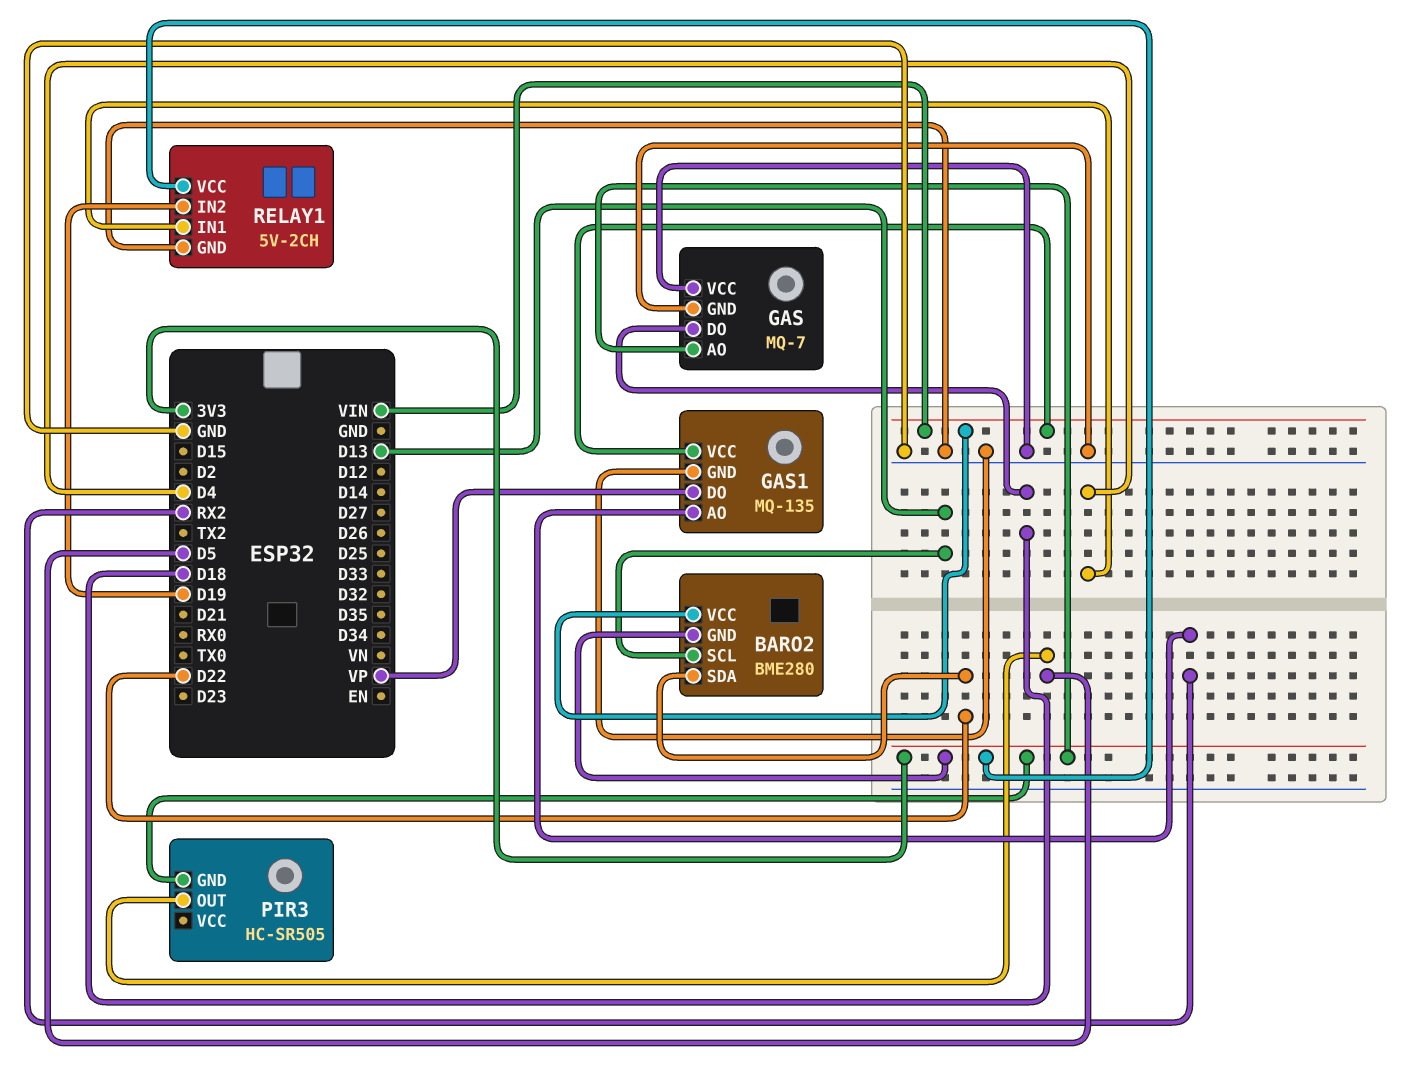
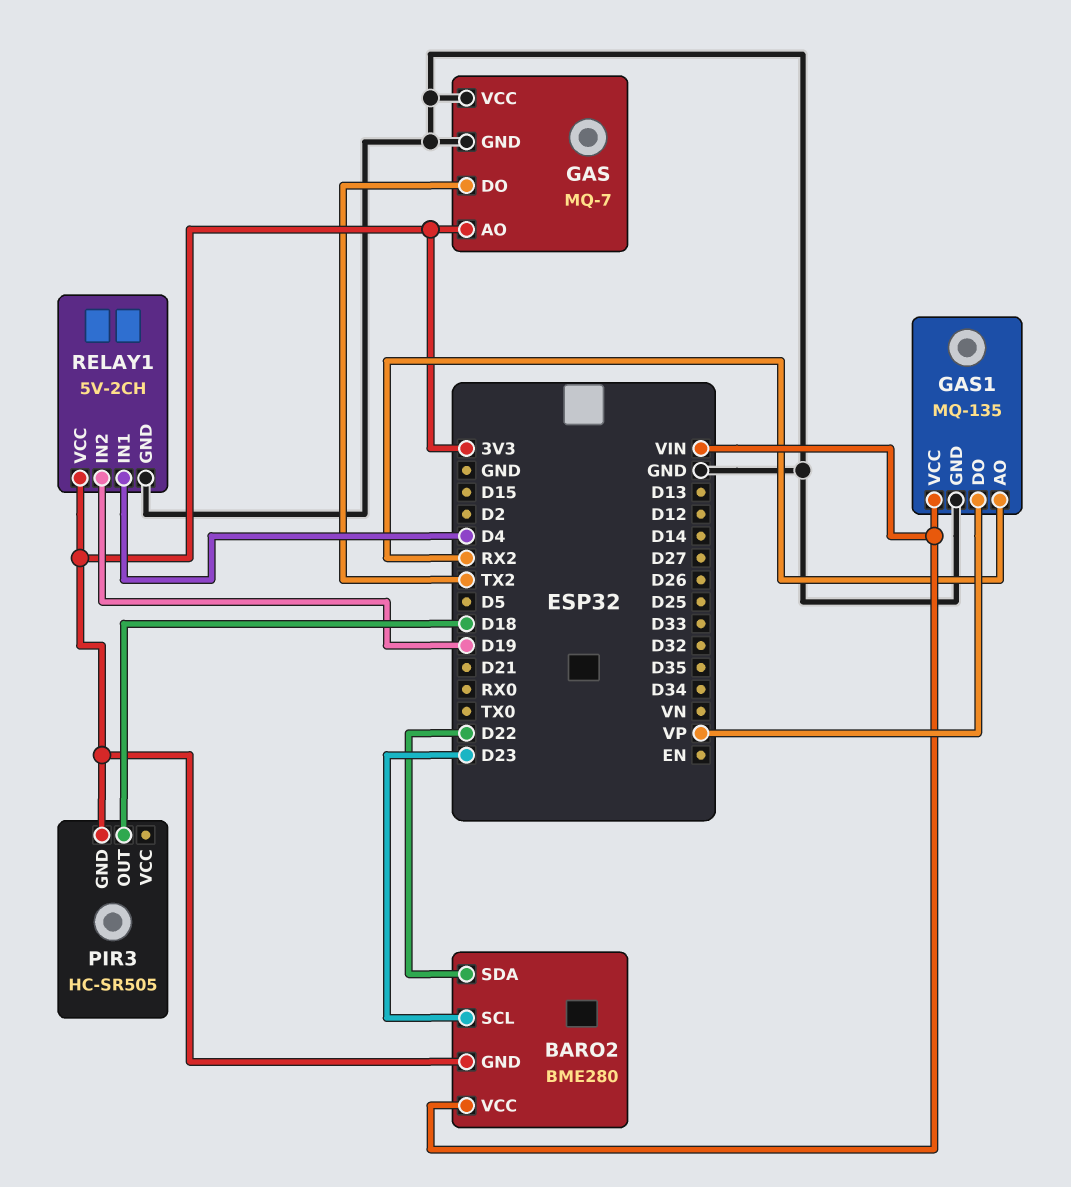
BARO2 pin SCL: D13 -> D23
GAS pin DO: D18 -> TX2
PIR3 pin OUT: D5 -> D18

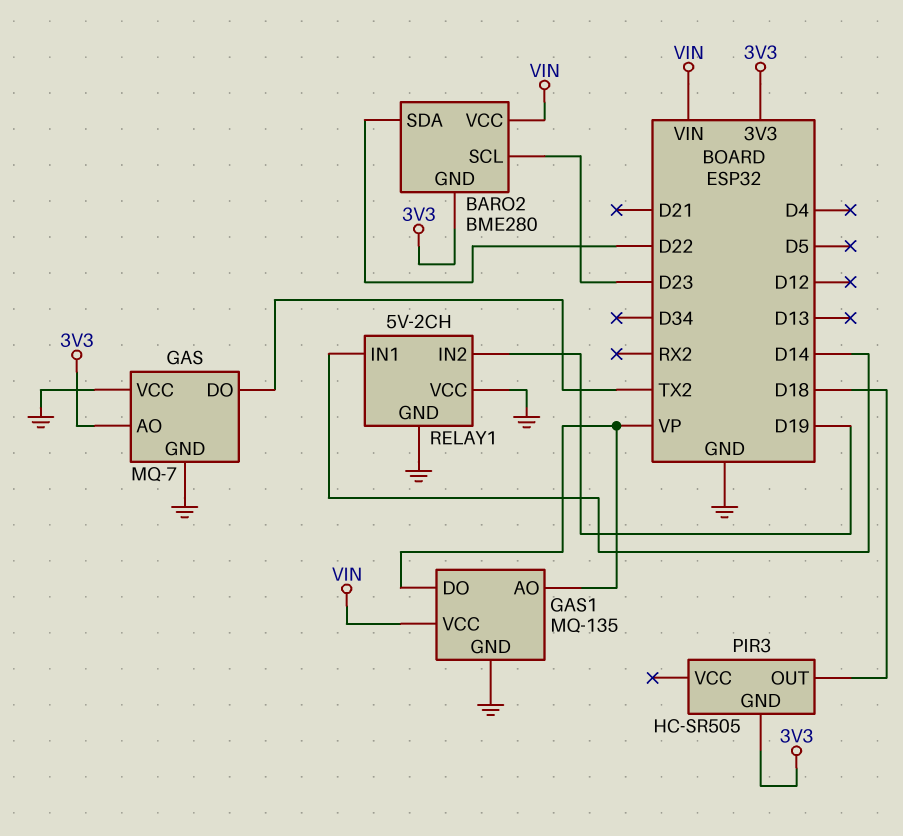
GAS1 pin AO: RX2 -> VP
RELAY1 pin IN1: D4 -> D14
RELAY1 pin VCC: 3V3 -> GND

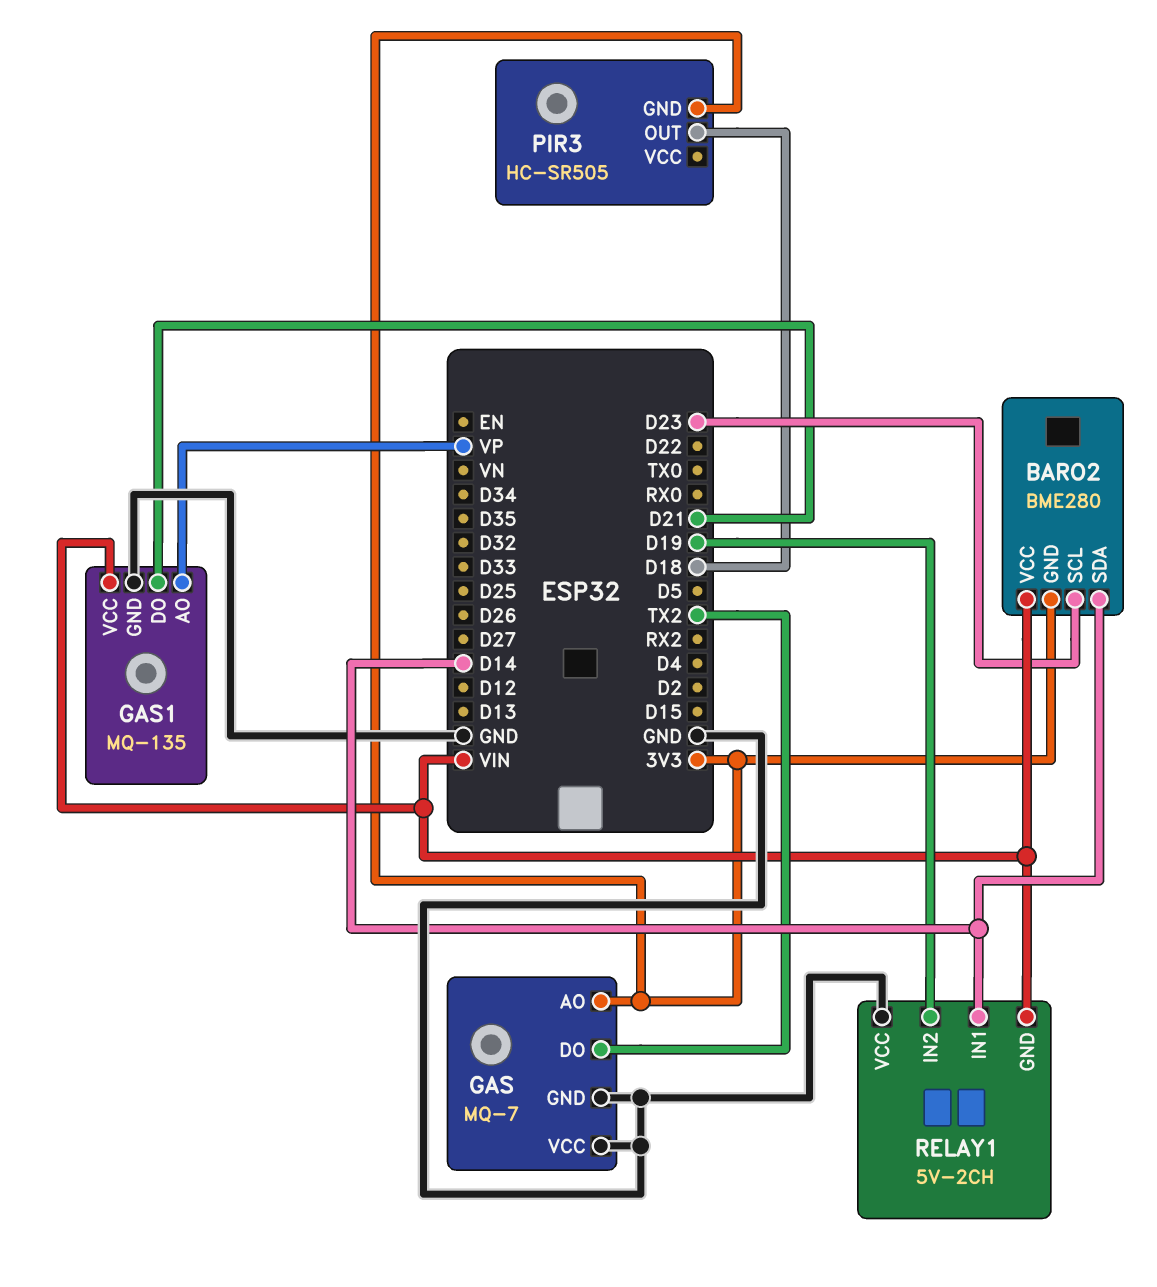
BARO2 pin SDA: D22 -> D14
GAS1 pin DO: VP -> D21
RELAY1 pin GND: GND -> VIN

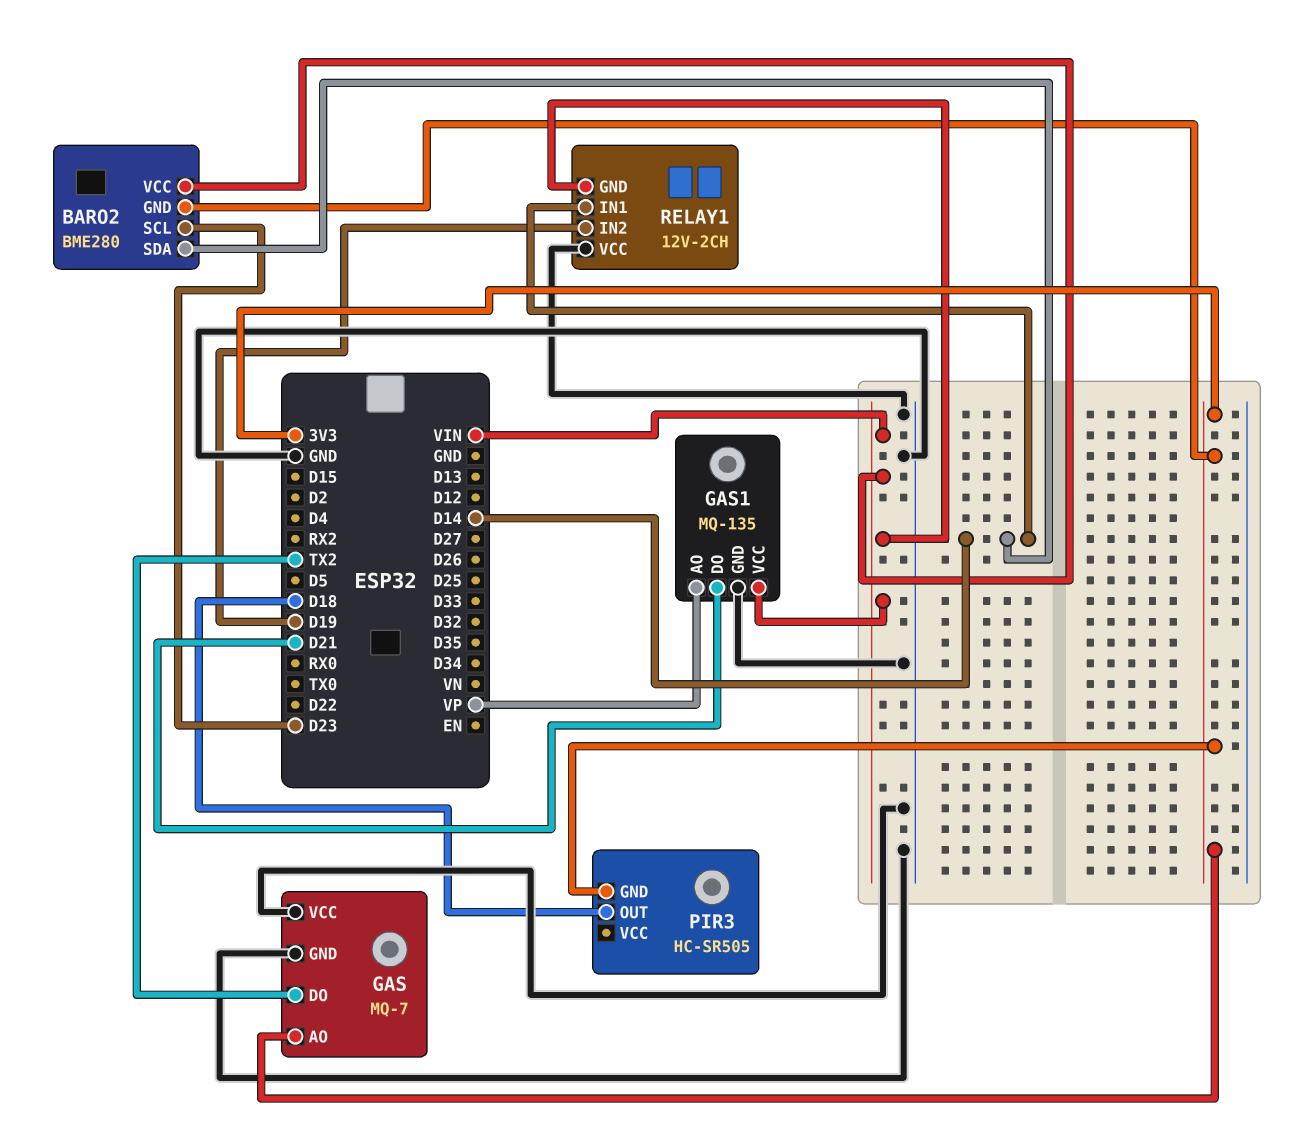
RELAY1: 5V-2CH -> 12V-2CH

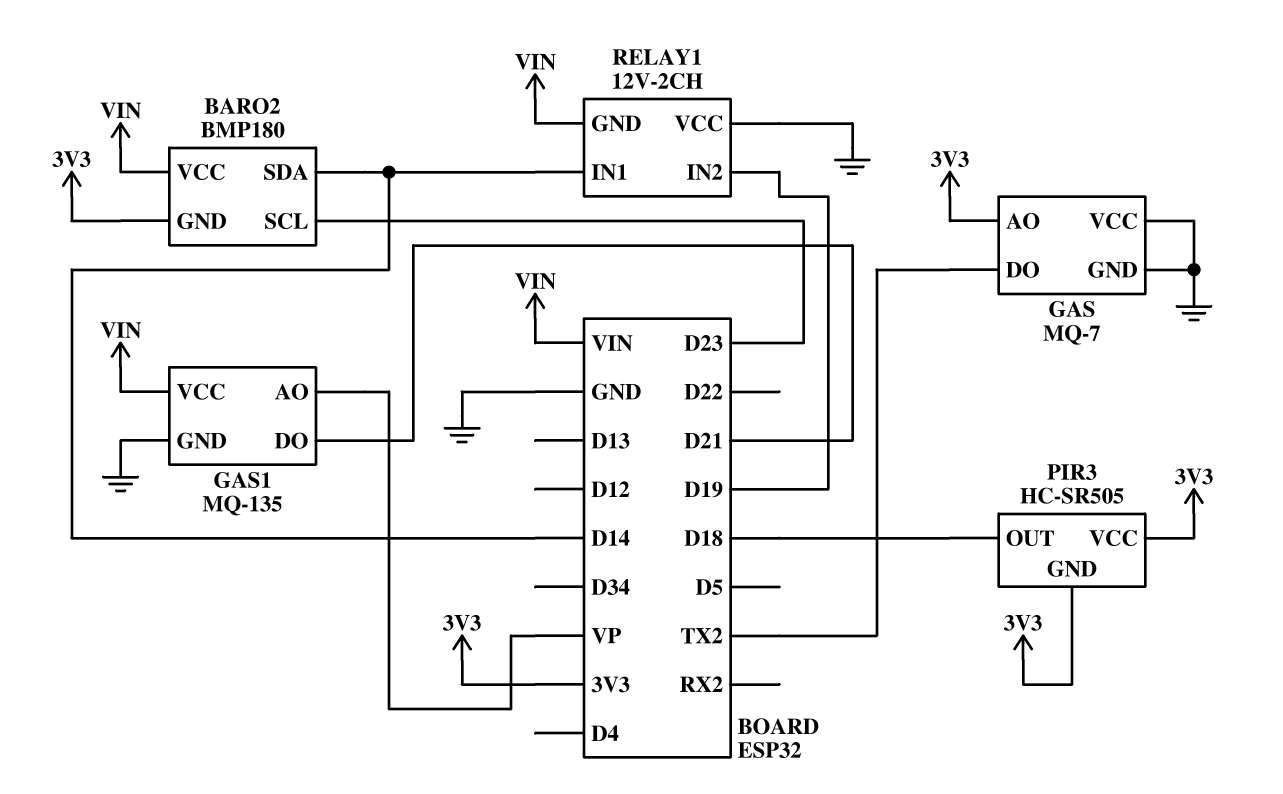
BARO2: BME280 -> BMP180
PIR3 pin VCC: none -> 3V3

